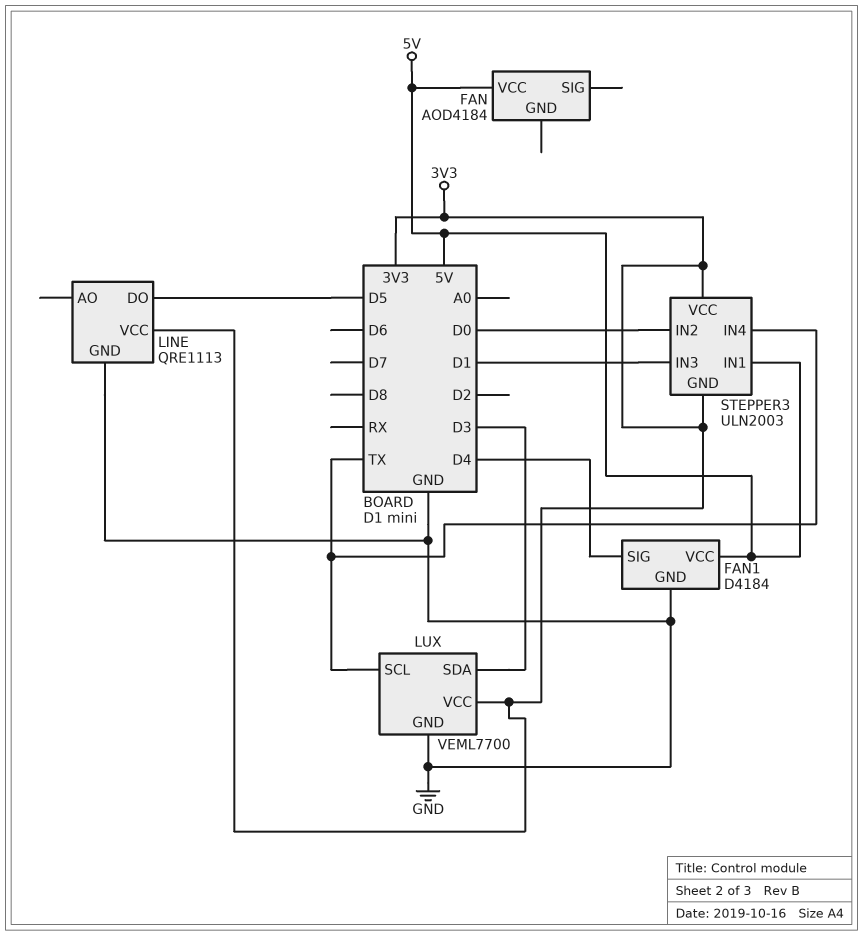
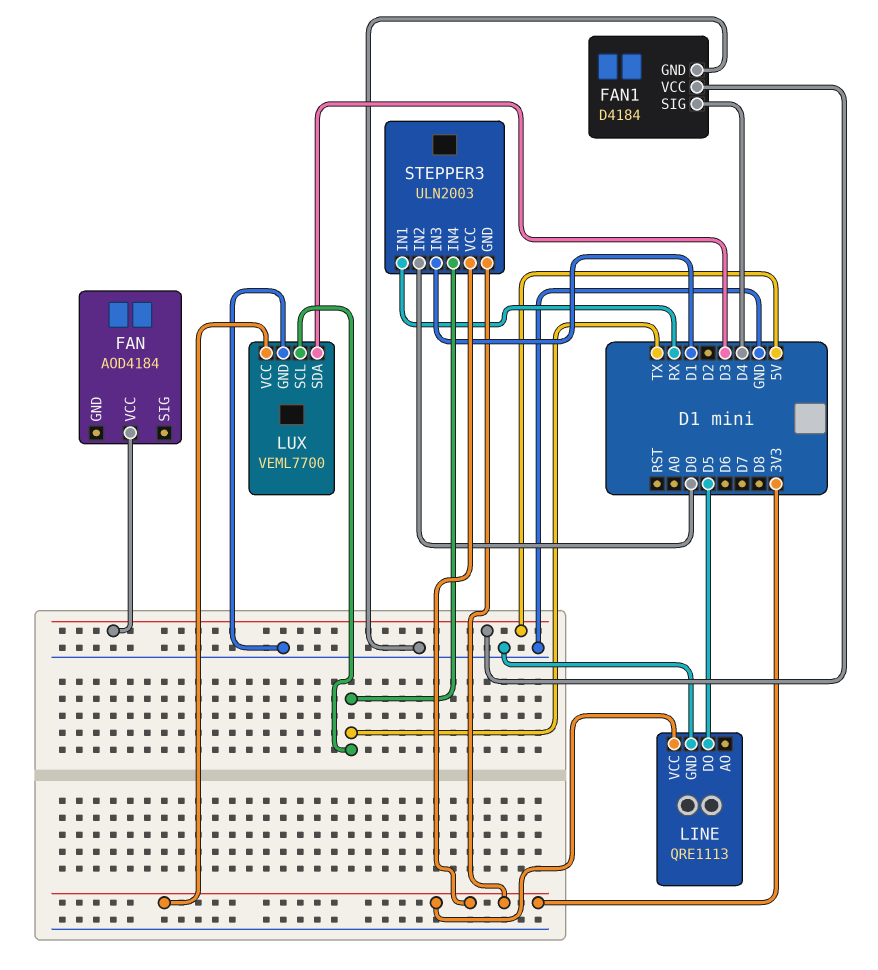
STEPPER3 pin IN1: 5V -> RX

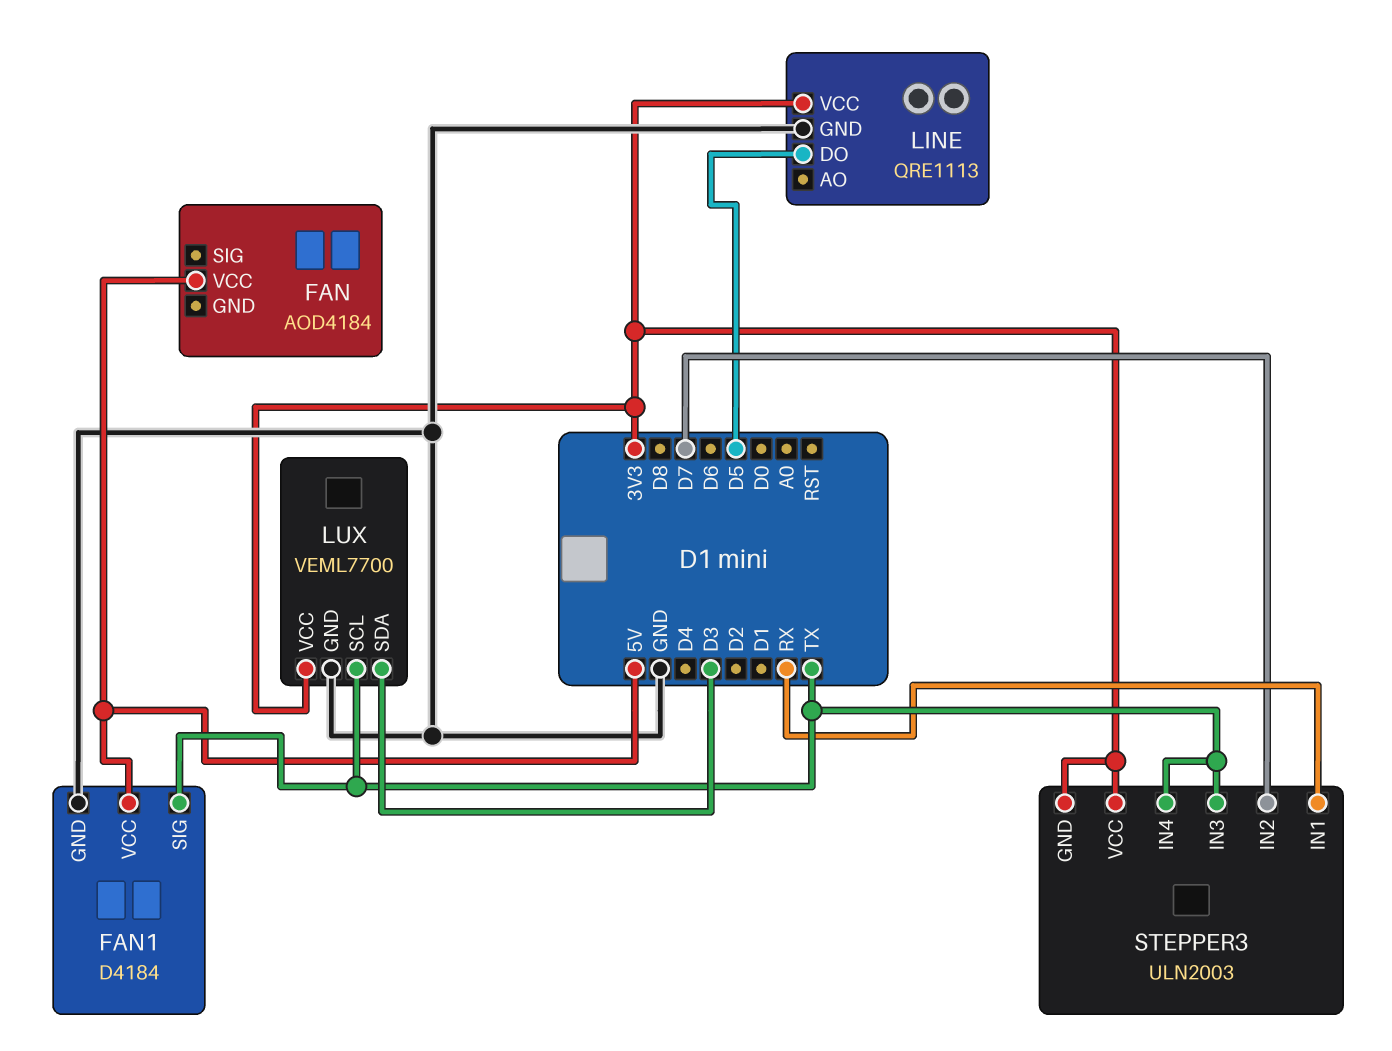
FAN1 pin SIG: D4 -> TX
STEPPER3 pin IN2: D0 -> D7
STEPPER3 pin IN3: D1 -> TX

